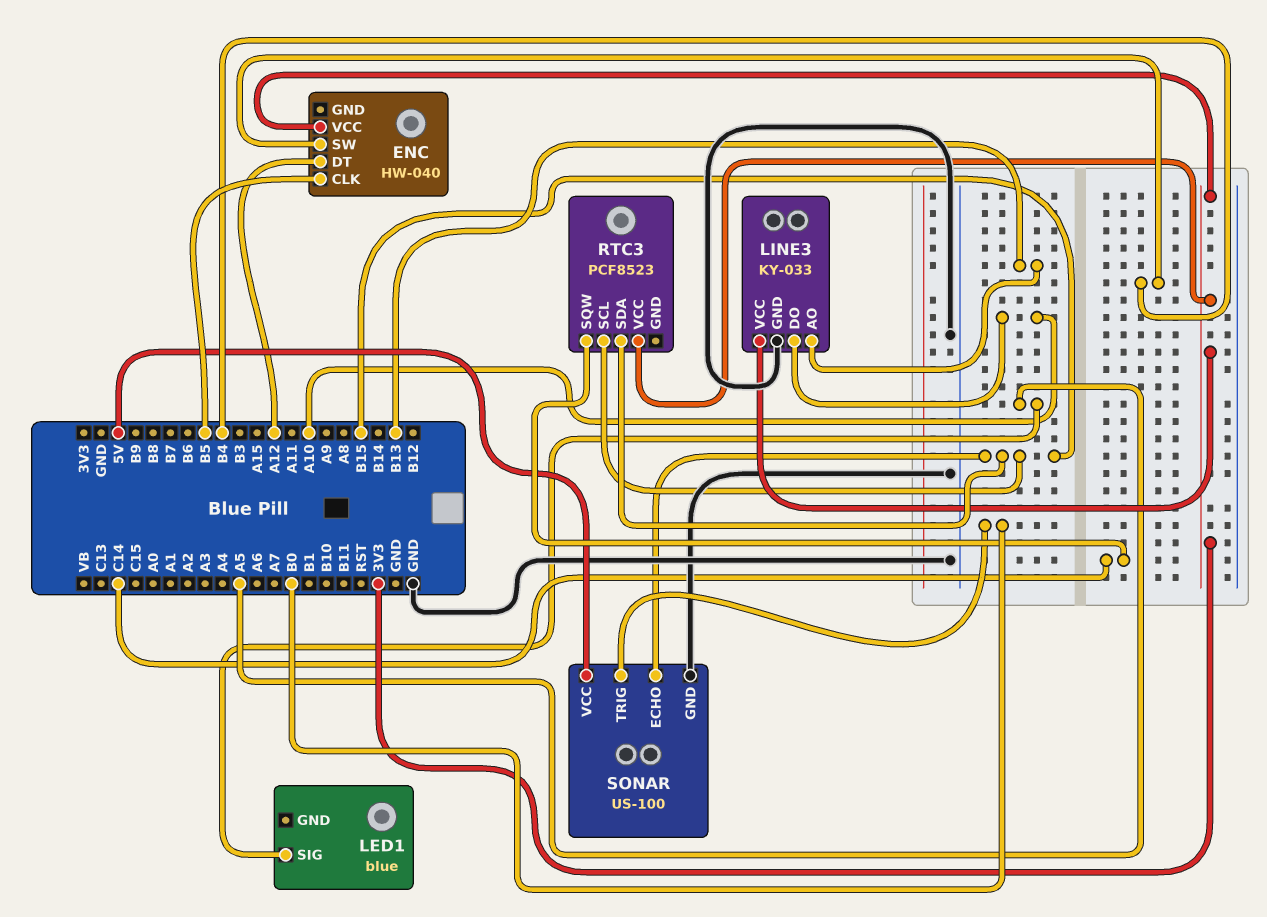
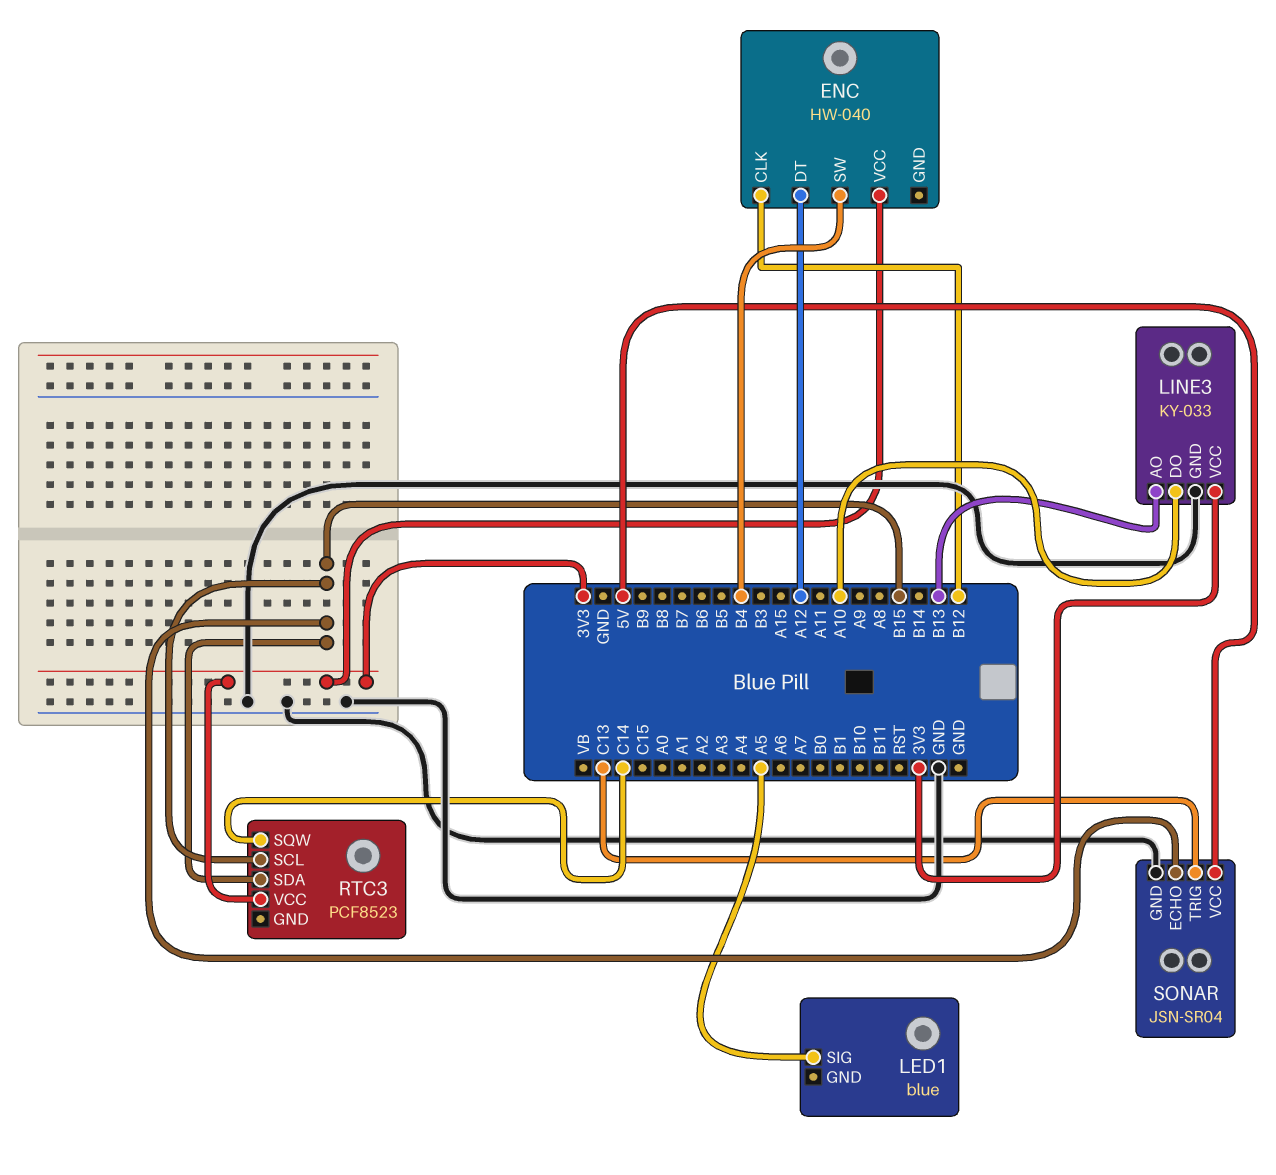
ENC pin CLK: B5 -> B12
SONAR: US-100 -> JSN-SR04
SONAR pin TRIG: B0 -> C13

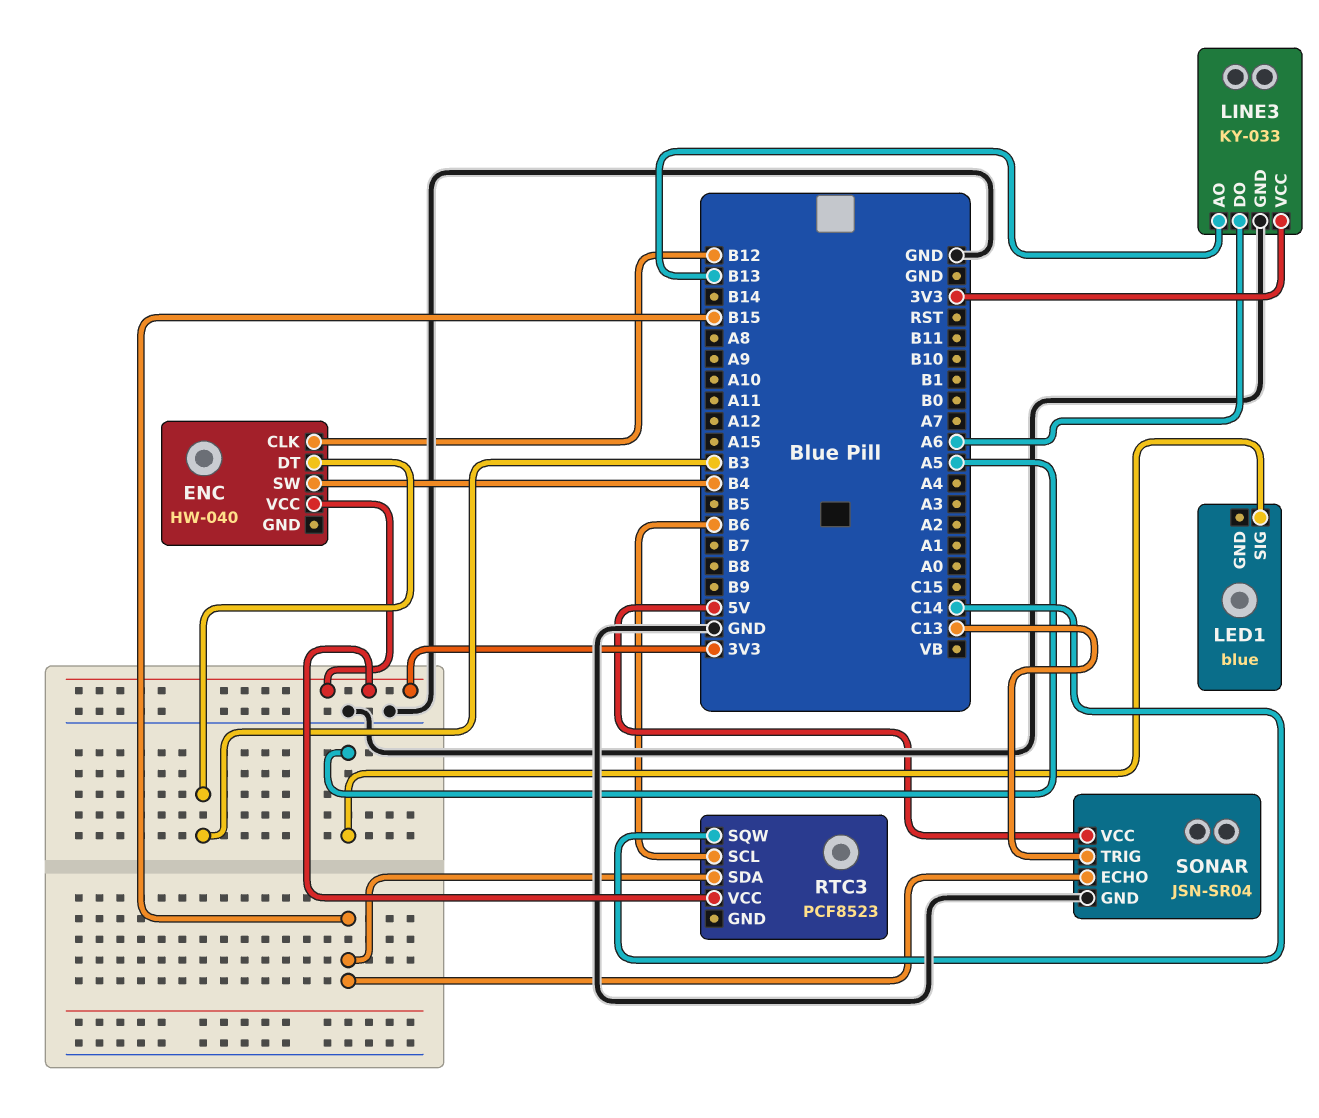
ENC pin DT: A12 -> B3
LINE3 pin DO: A10 -> A6
RTC3 pin SCL: B15 -> B6

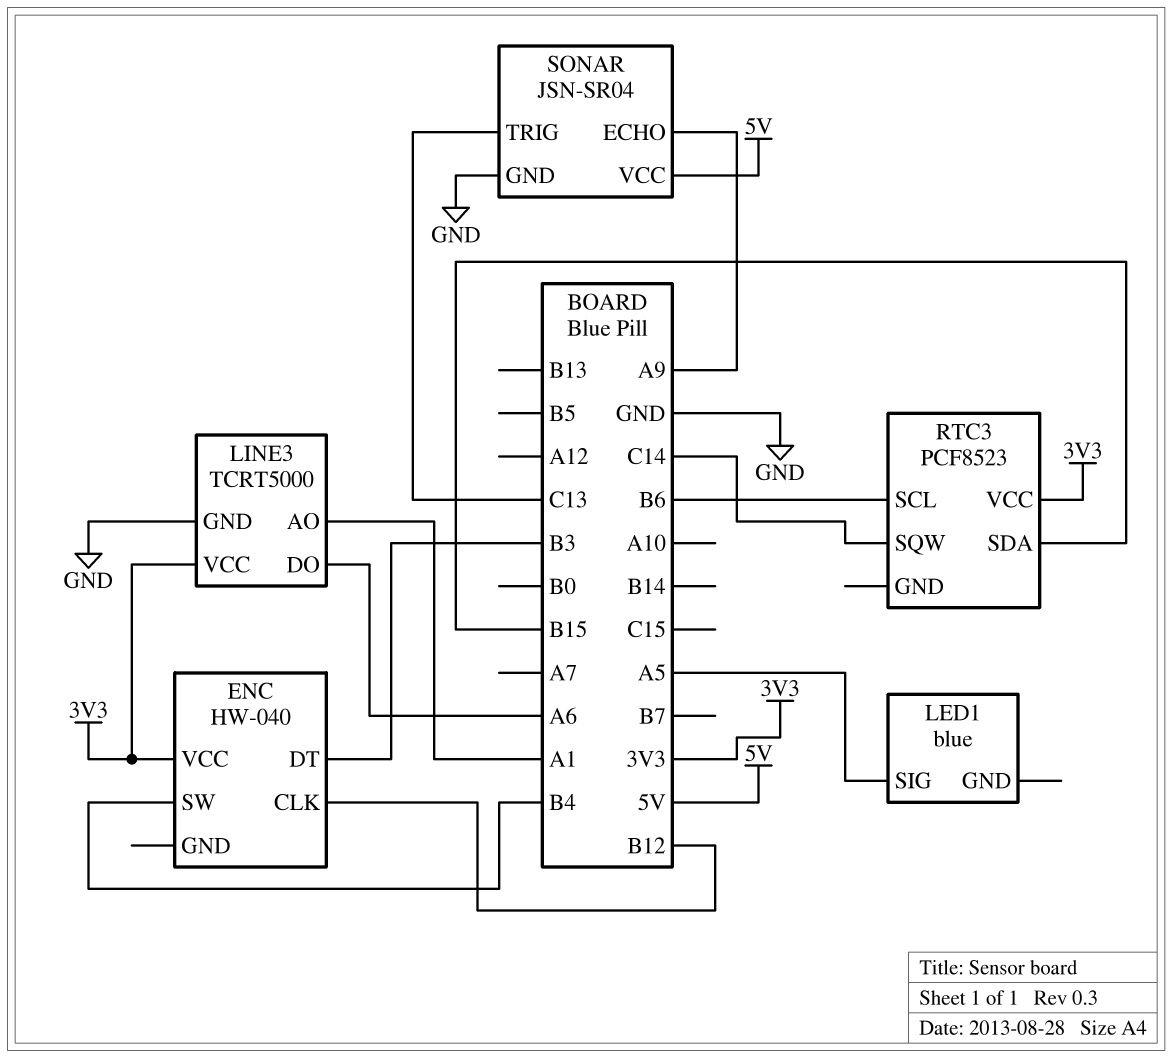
LINE3: KY-033 -> TCRT5000
LINE3 pin AO: B13 -> A1
SONAR pin ECHO: B15 -> A9

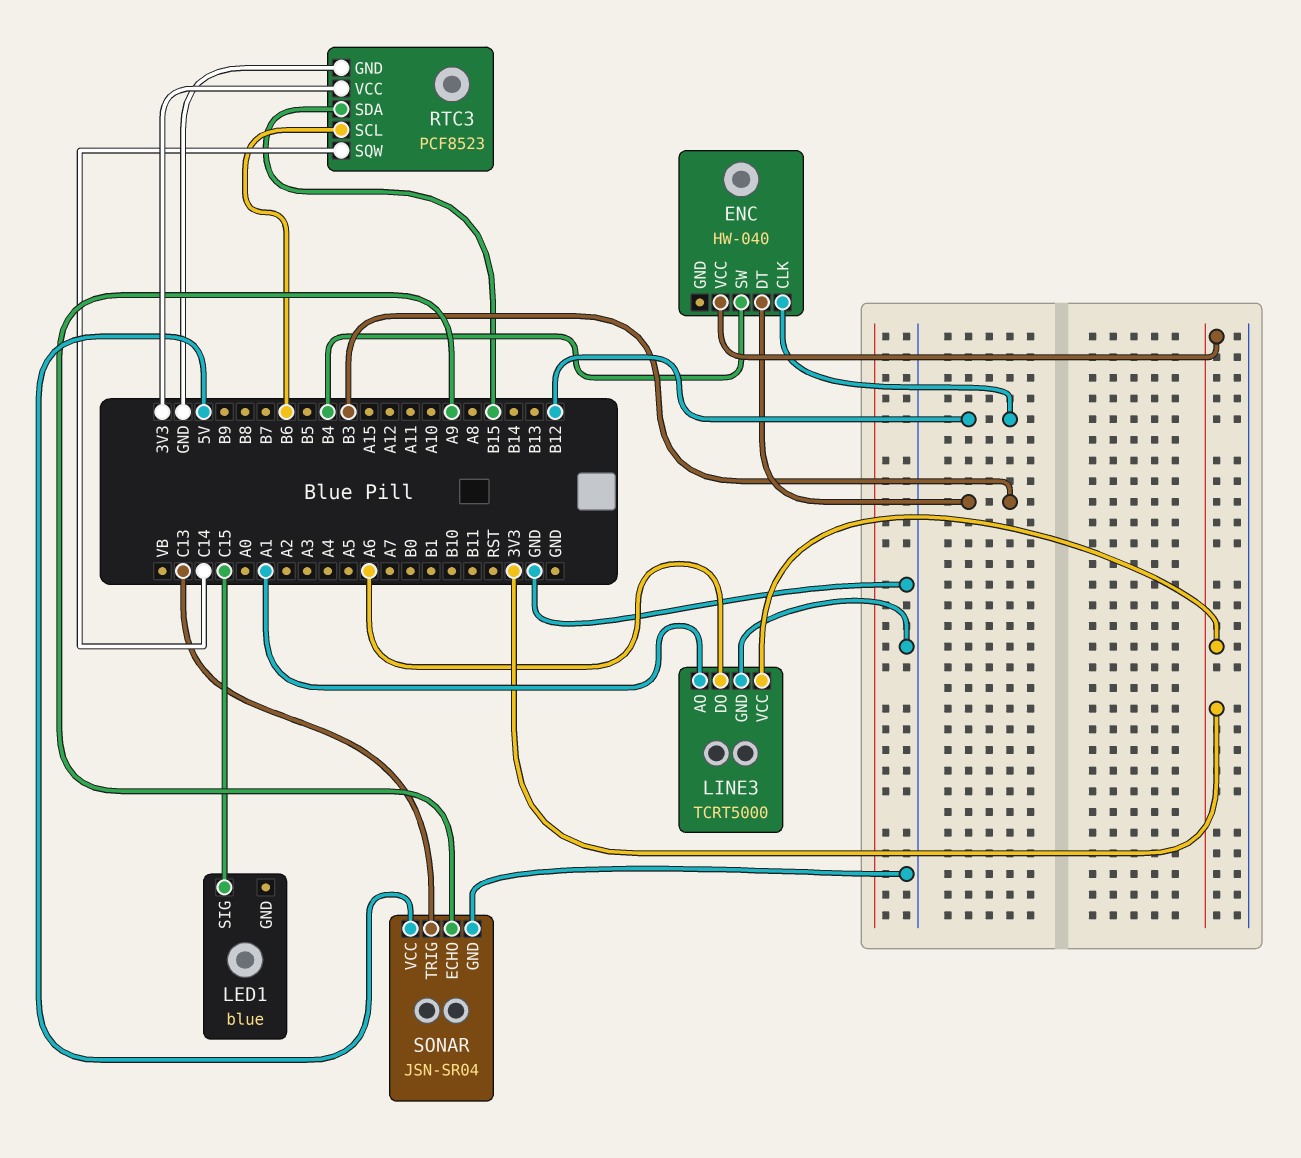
LED1 pin SIG: A5 -> C15
RTC3 pin GND: none -> GND

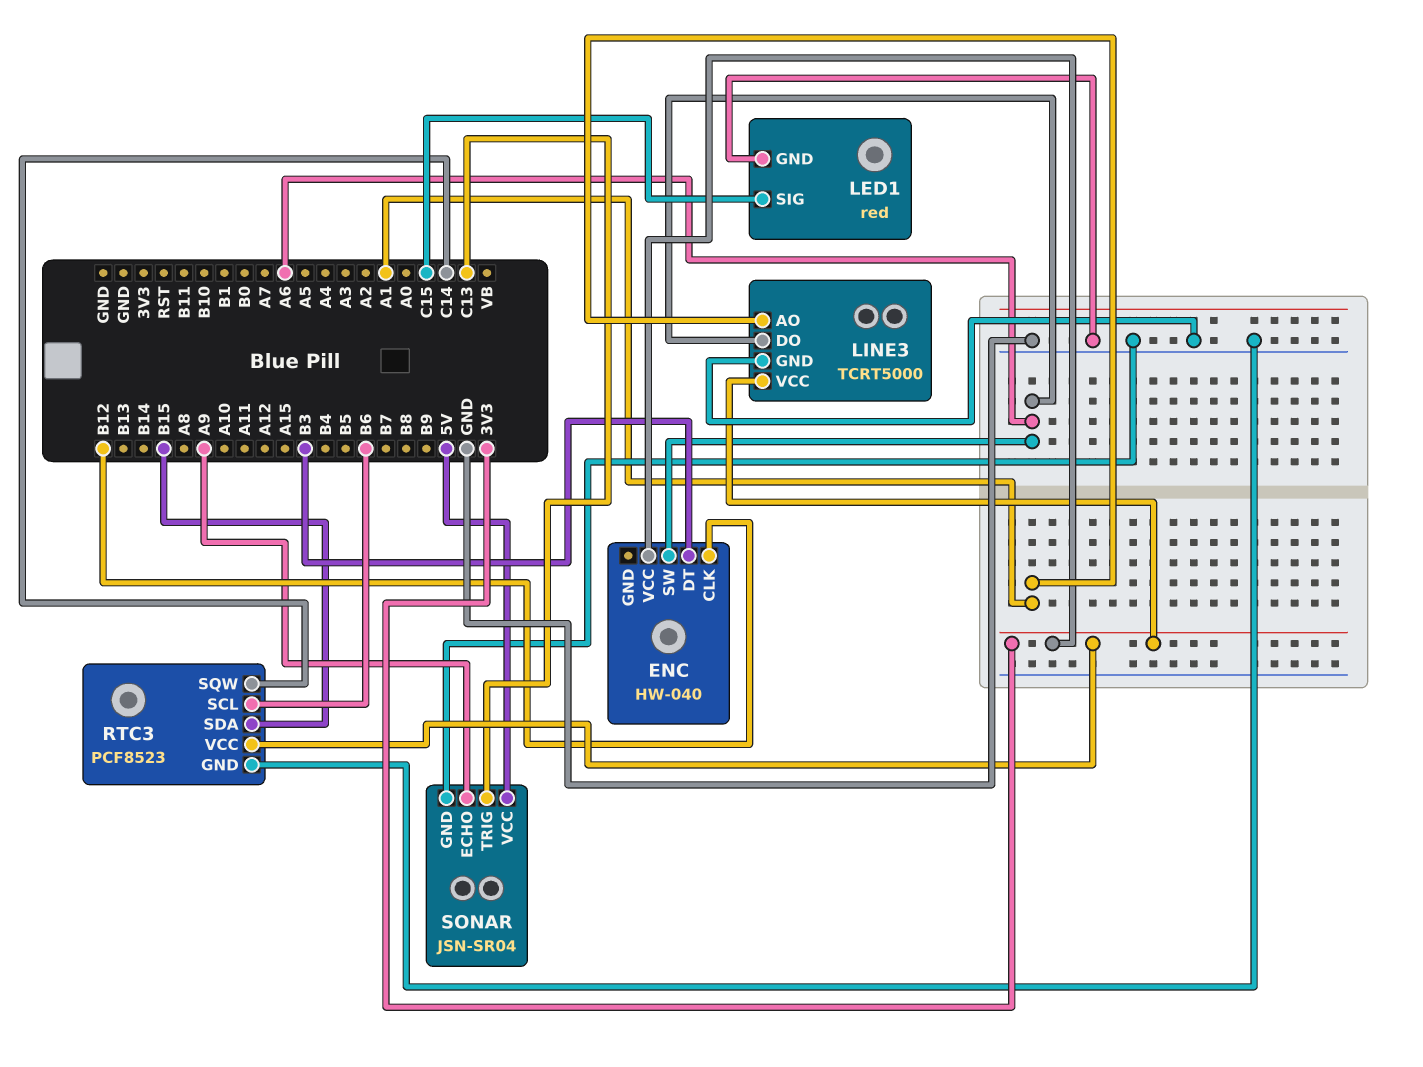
ENC pin SW: B4 -> A6
LED1: blue -> red
LED1 pin GND: none -> GND

